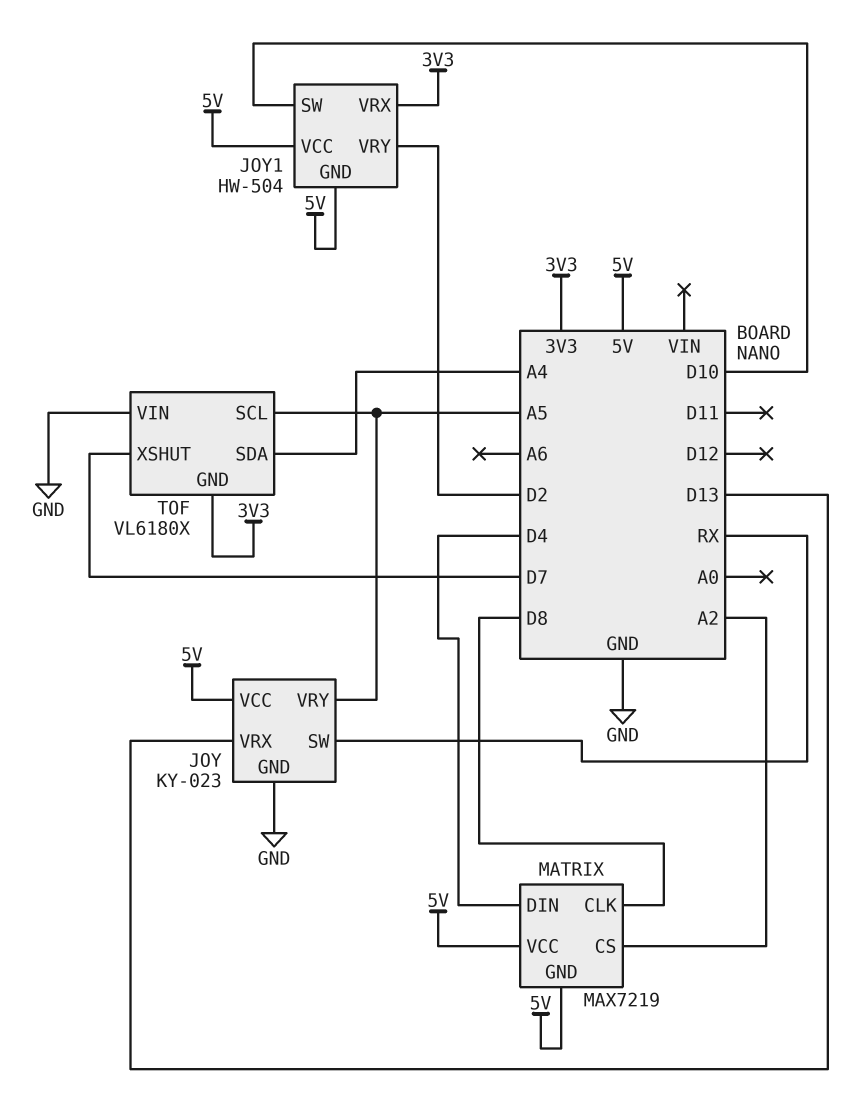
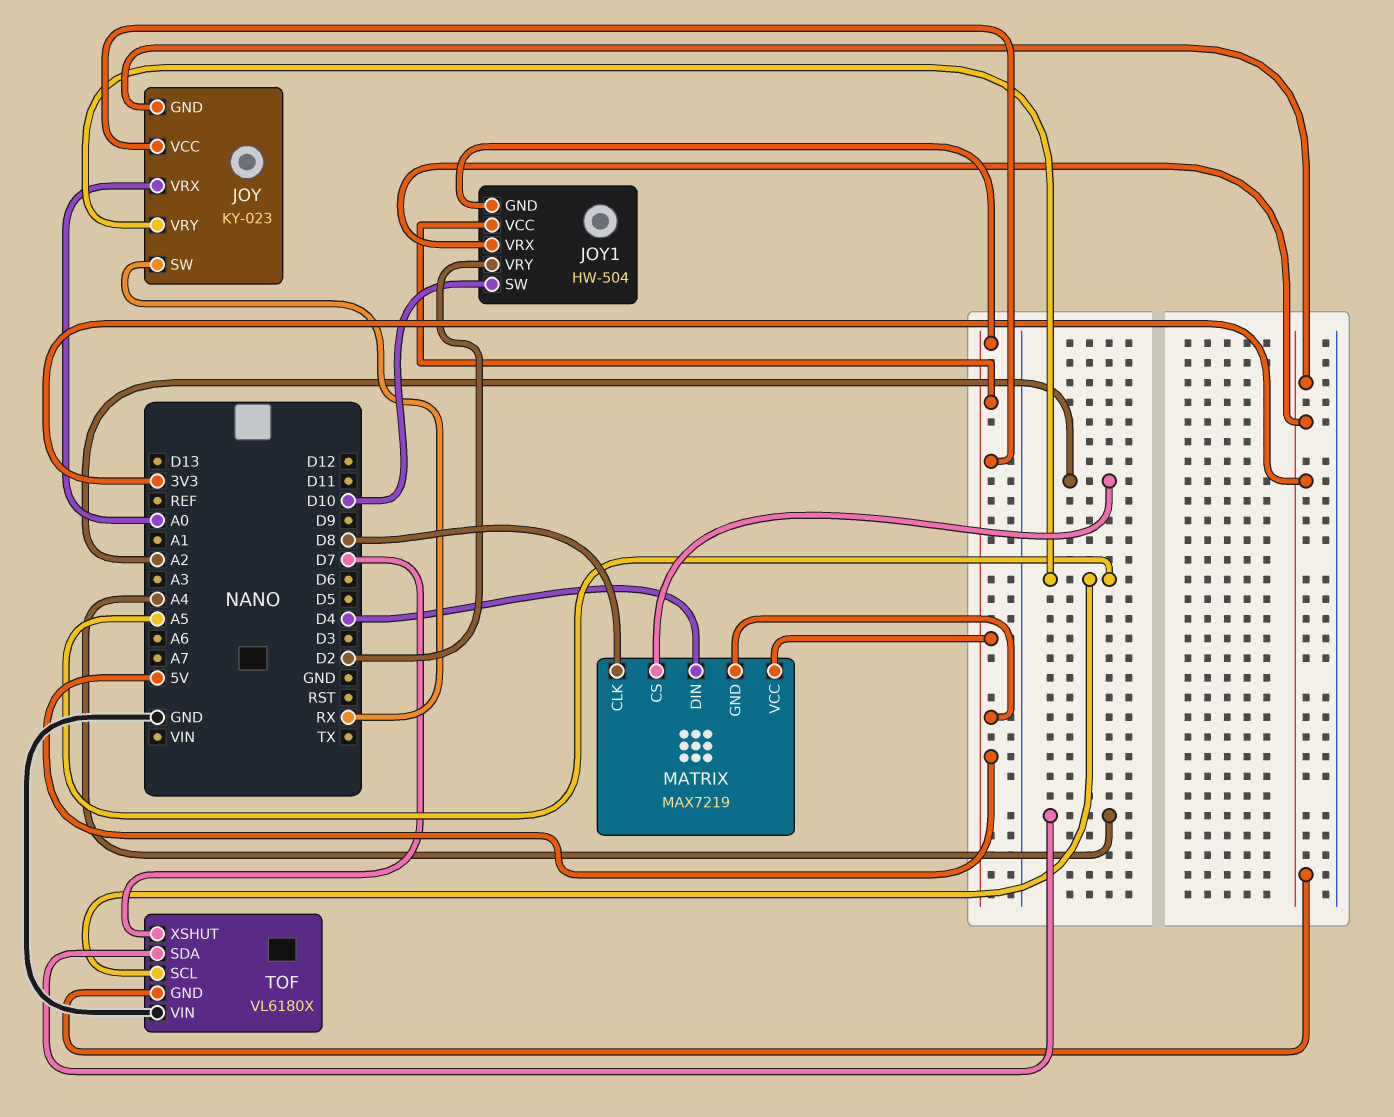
JOY pin GND: GND -> 3V3
JOY pin VRX: D13 -> A0

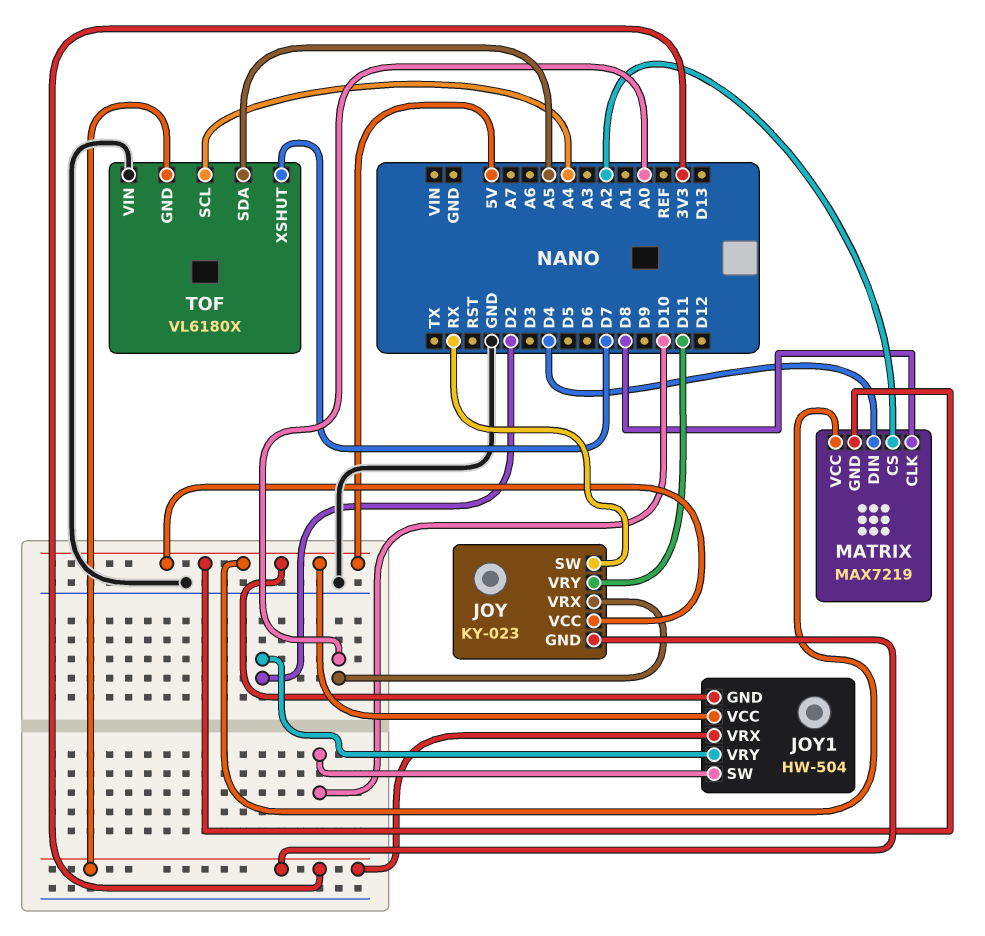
JOY pin VRY: A5 -> D11
TOF pin SCL: A5 -> A4
TOF pin SDA: A4 -> A5

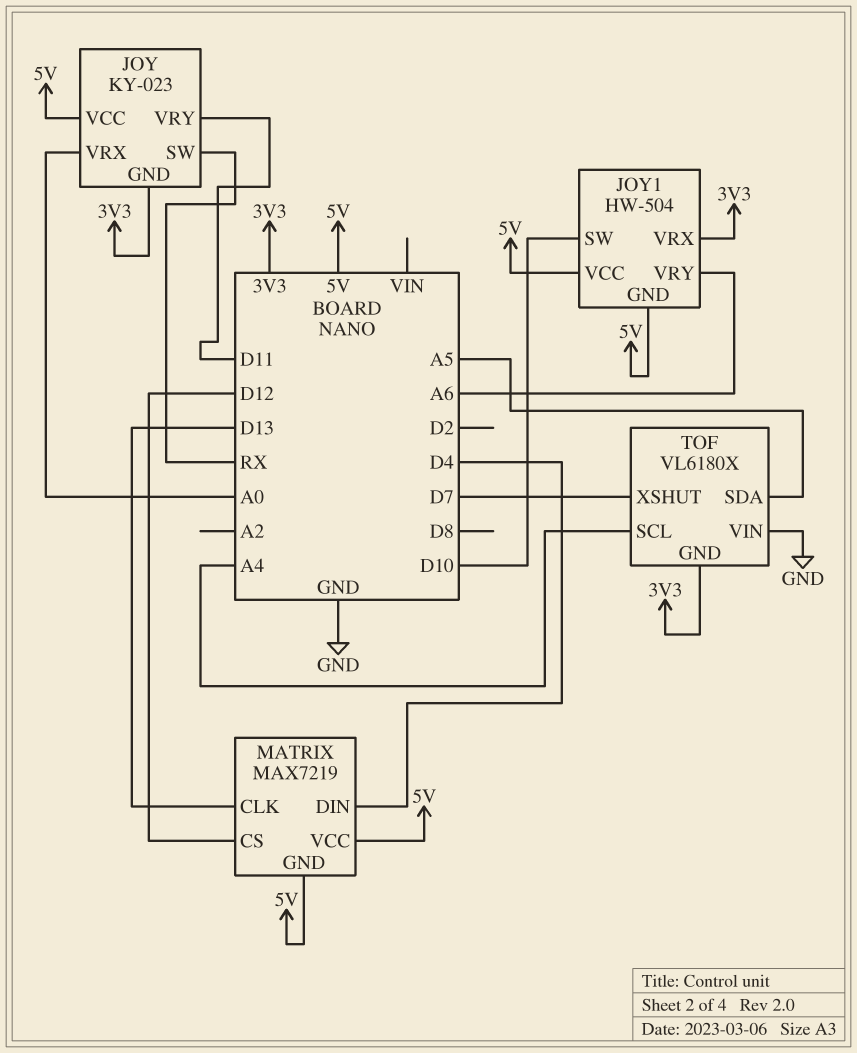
JOY1 pin VRY: D2 -> A6
MATRIX pin CLK: D8 -> D13
MATRIX pin CS: A2 -> D12

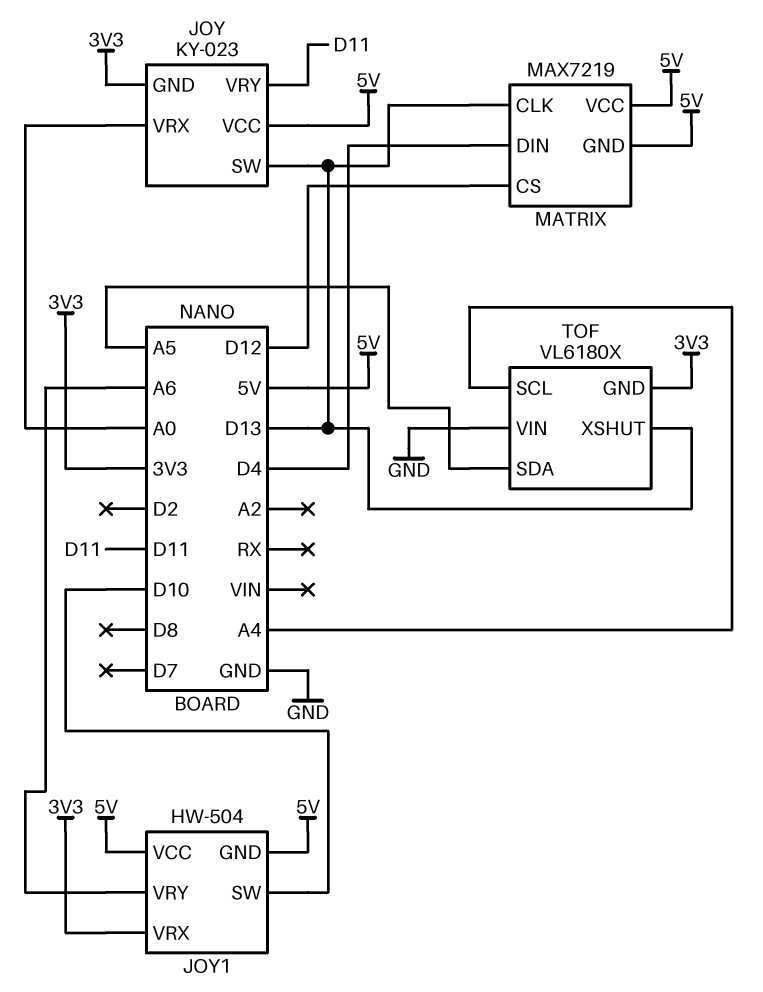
JOY pin SW: RX -> D13
TOF pin XSHUT: D7 -> D13

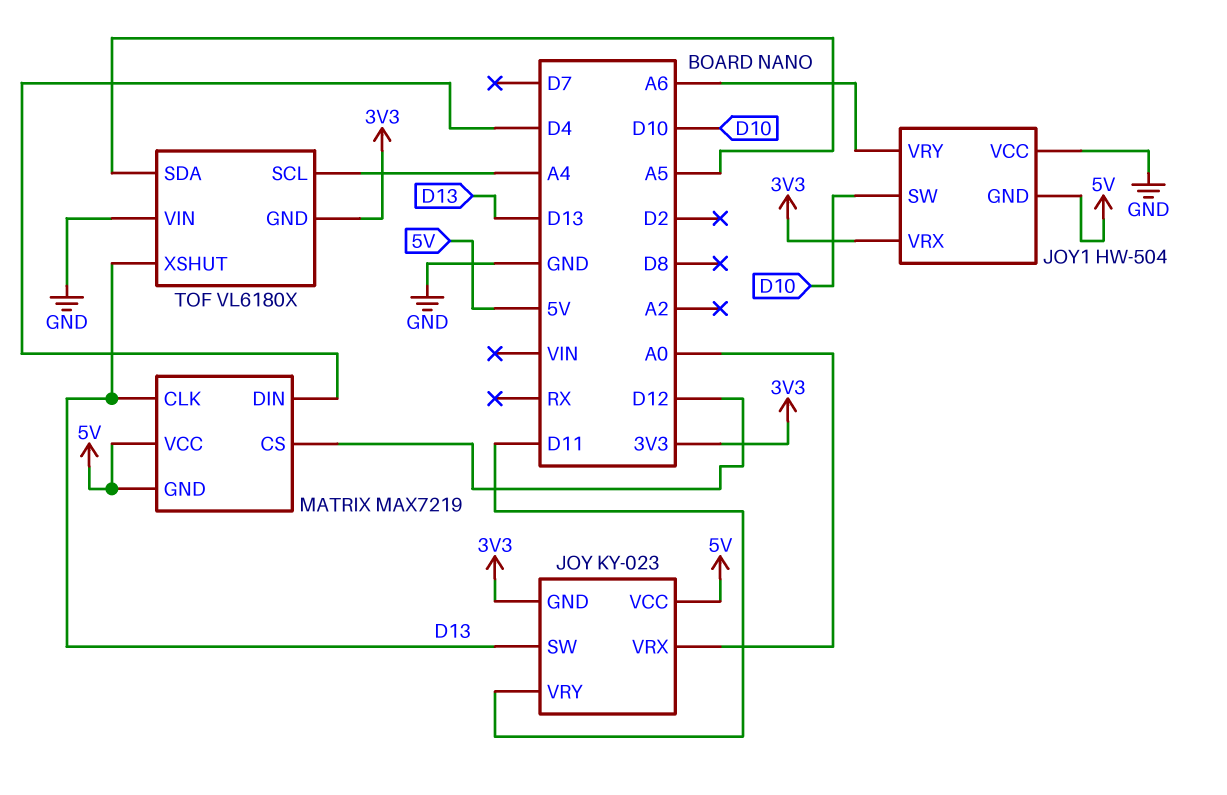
JOY1 pin VCC: 5V -> GND

